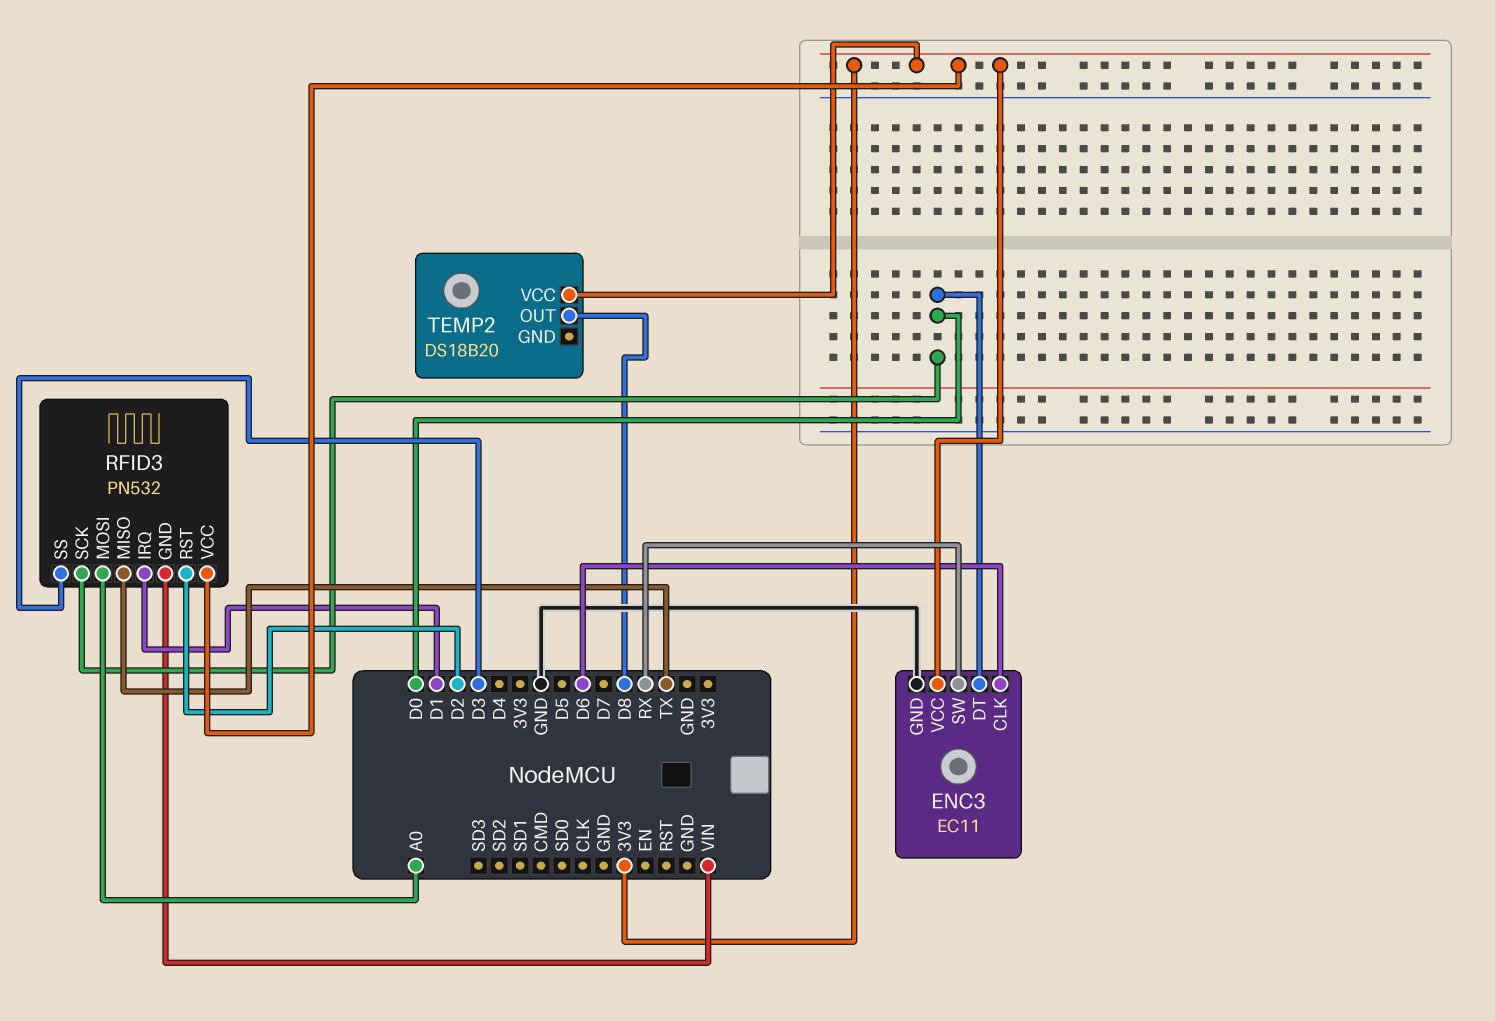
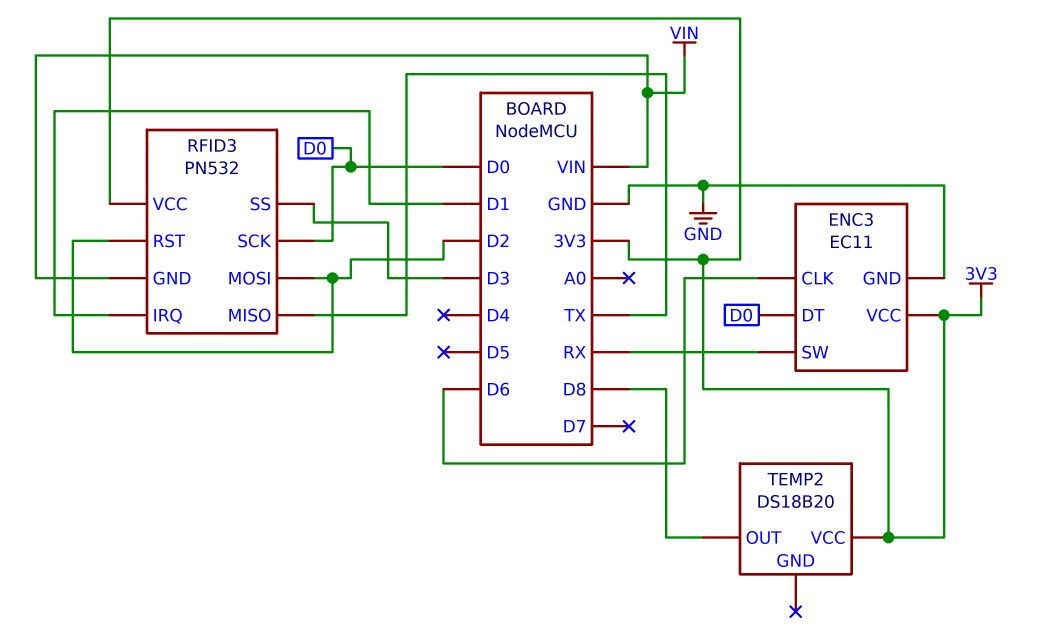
RFID3 pin MOSI: A0 -> D2

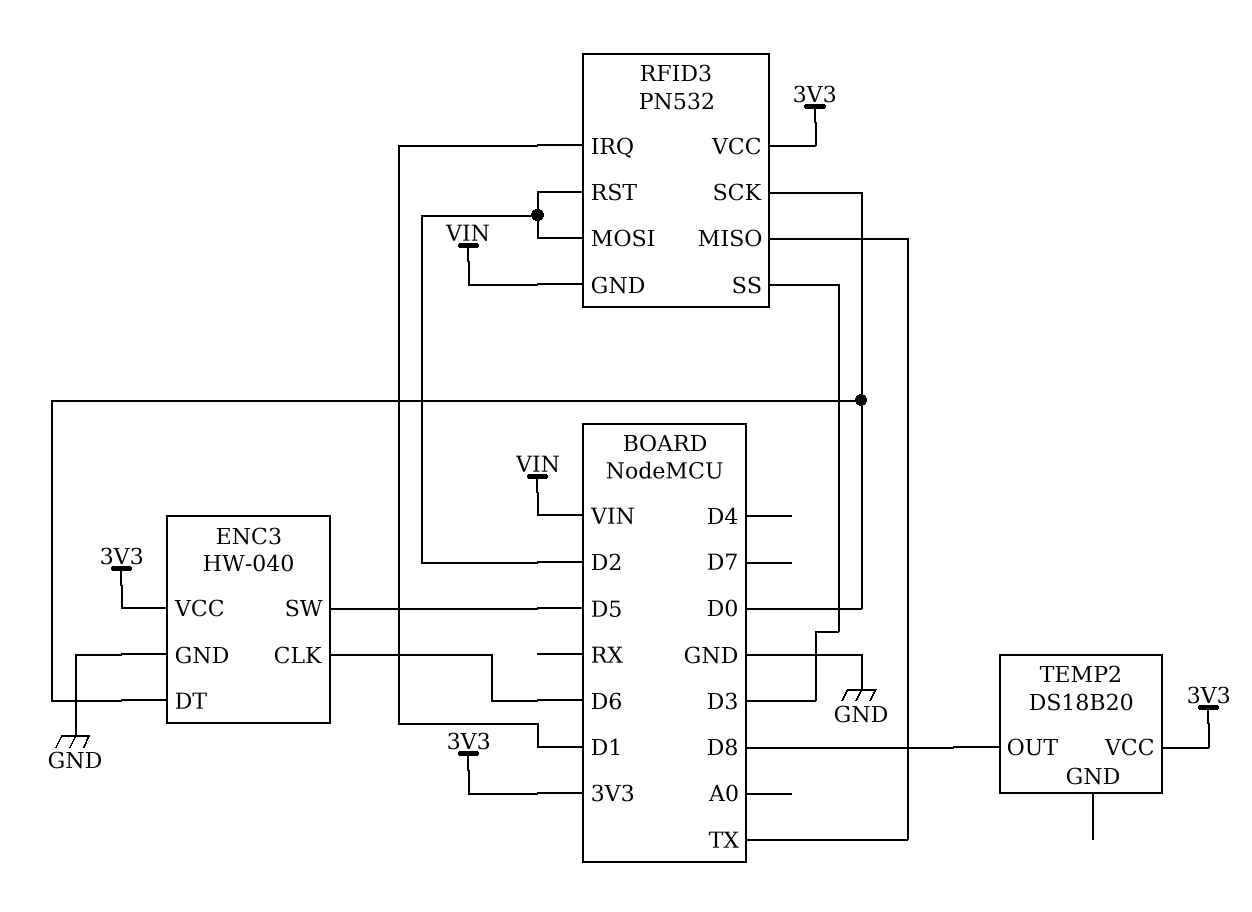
ENC3: EC11 -> HW-040
ENC3 pin SW: RX -> D5

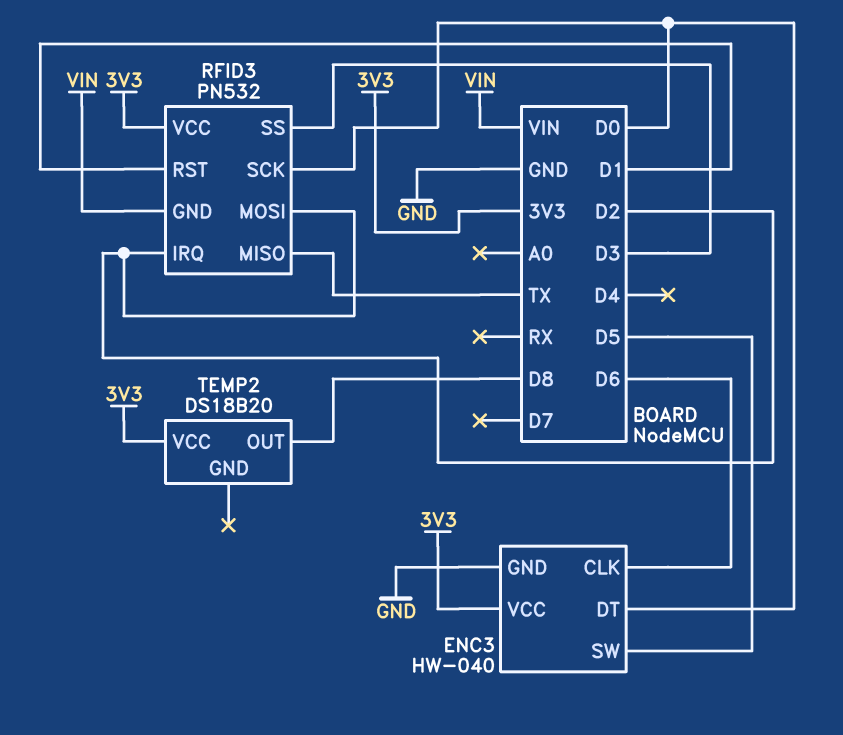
RFID3 pin IRQ: D1 -> D2
RFID3 pin RST: D2 -> D1

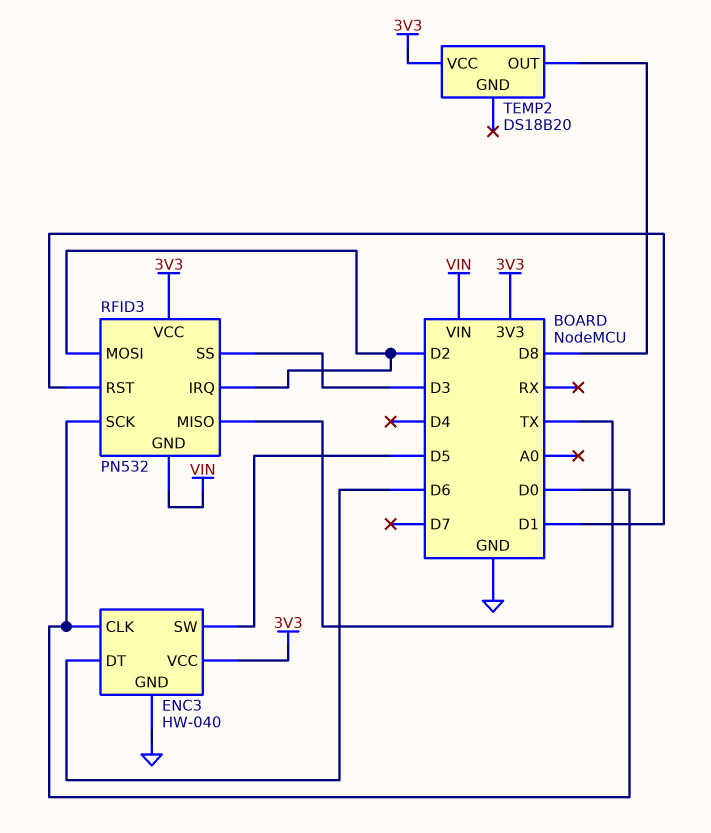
ENC3 pin CLK: D6 -> D0
ENC3 pin DT: D0 -> D6

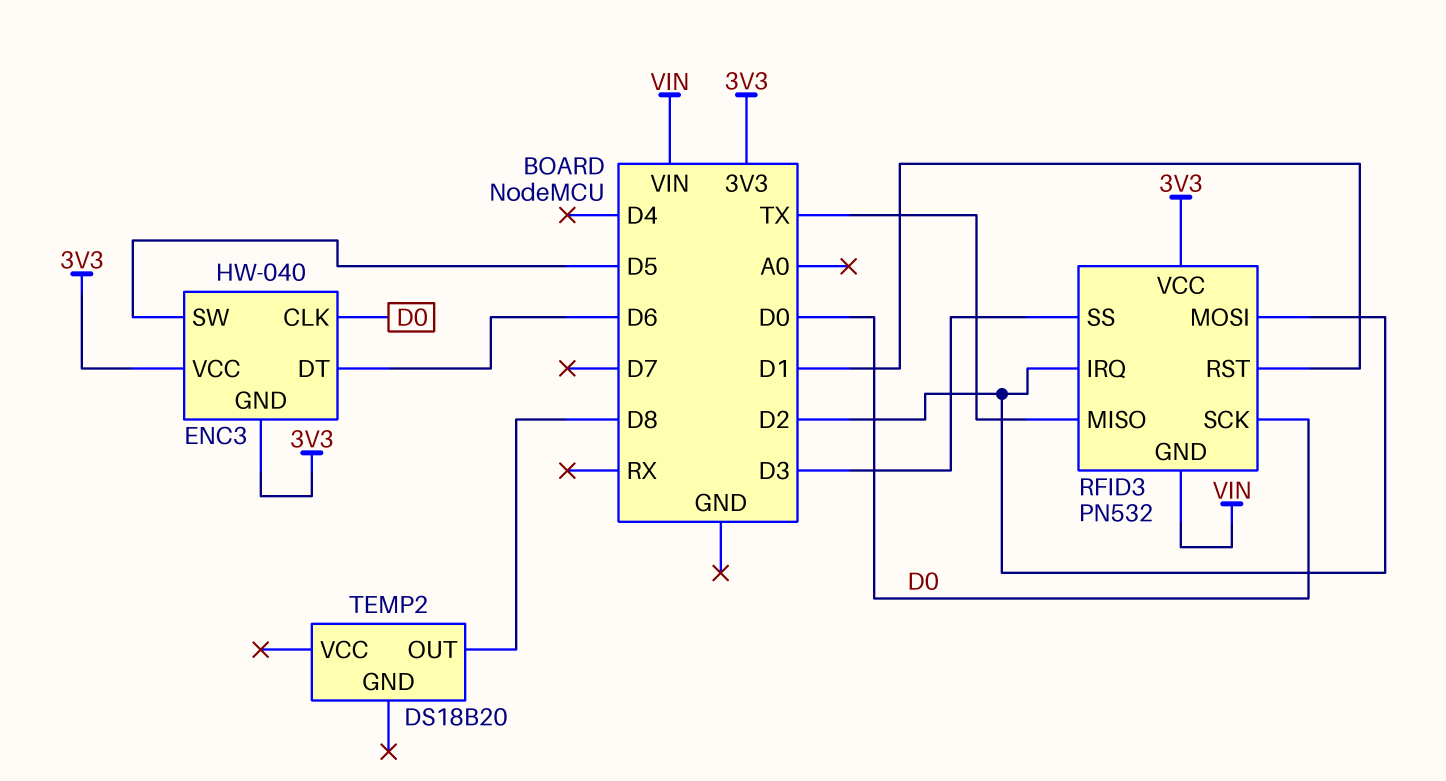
ENC3 pin GND: GND -> 3V3
TEMP2 pin VCC: 3V3 -> none

